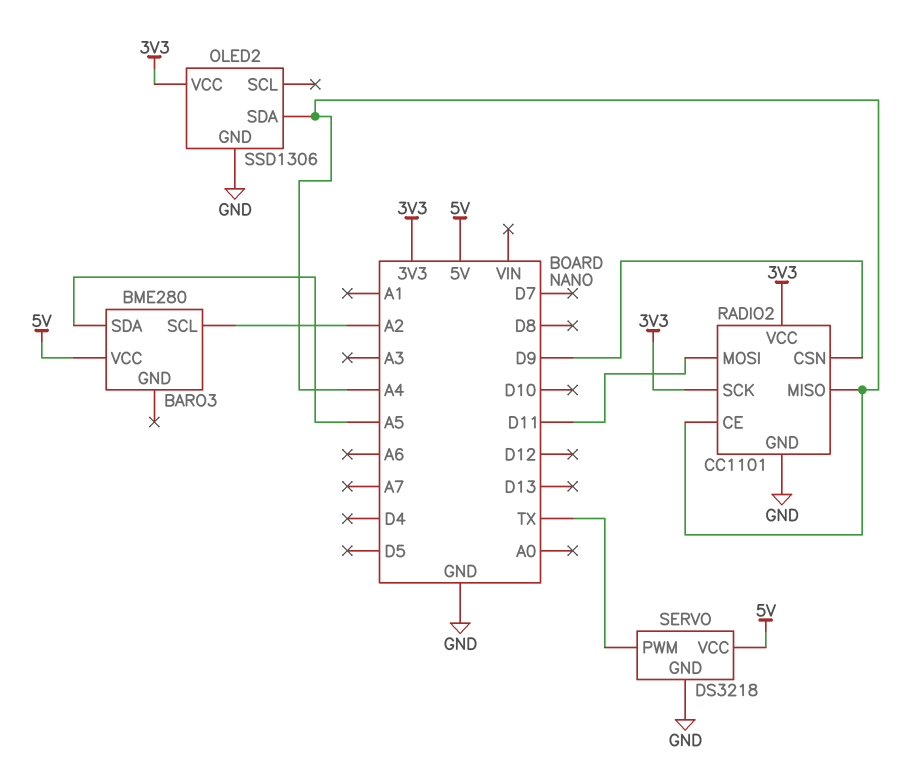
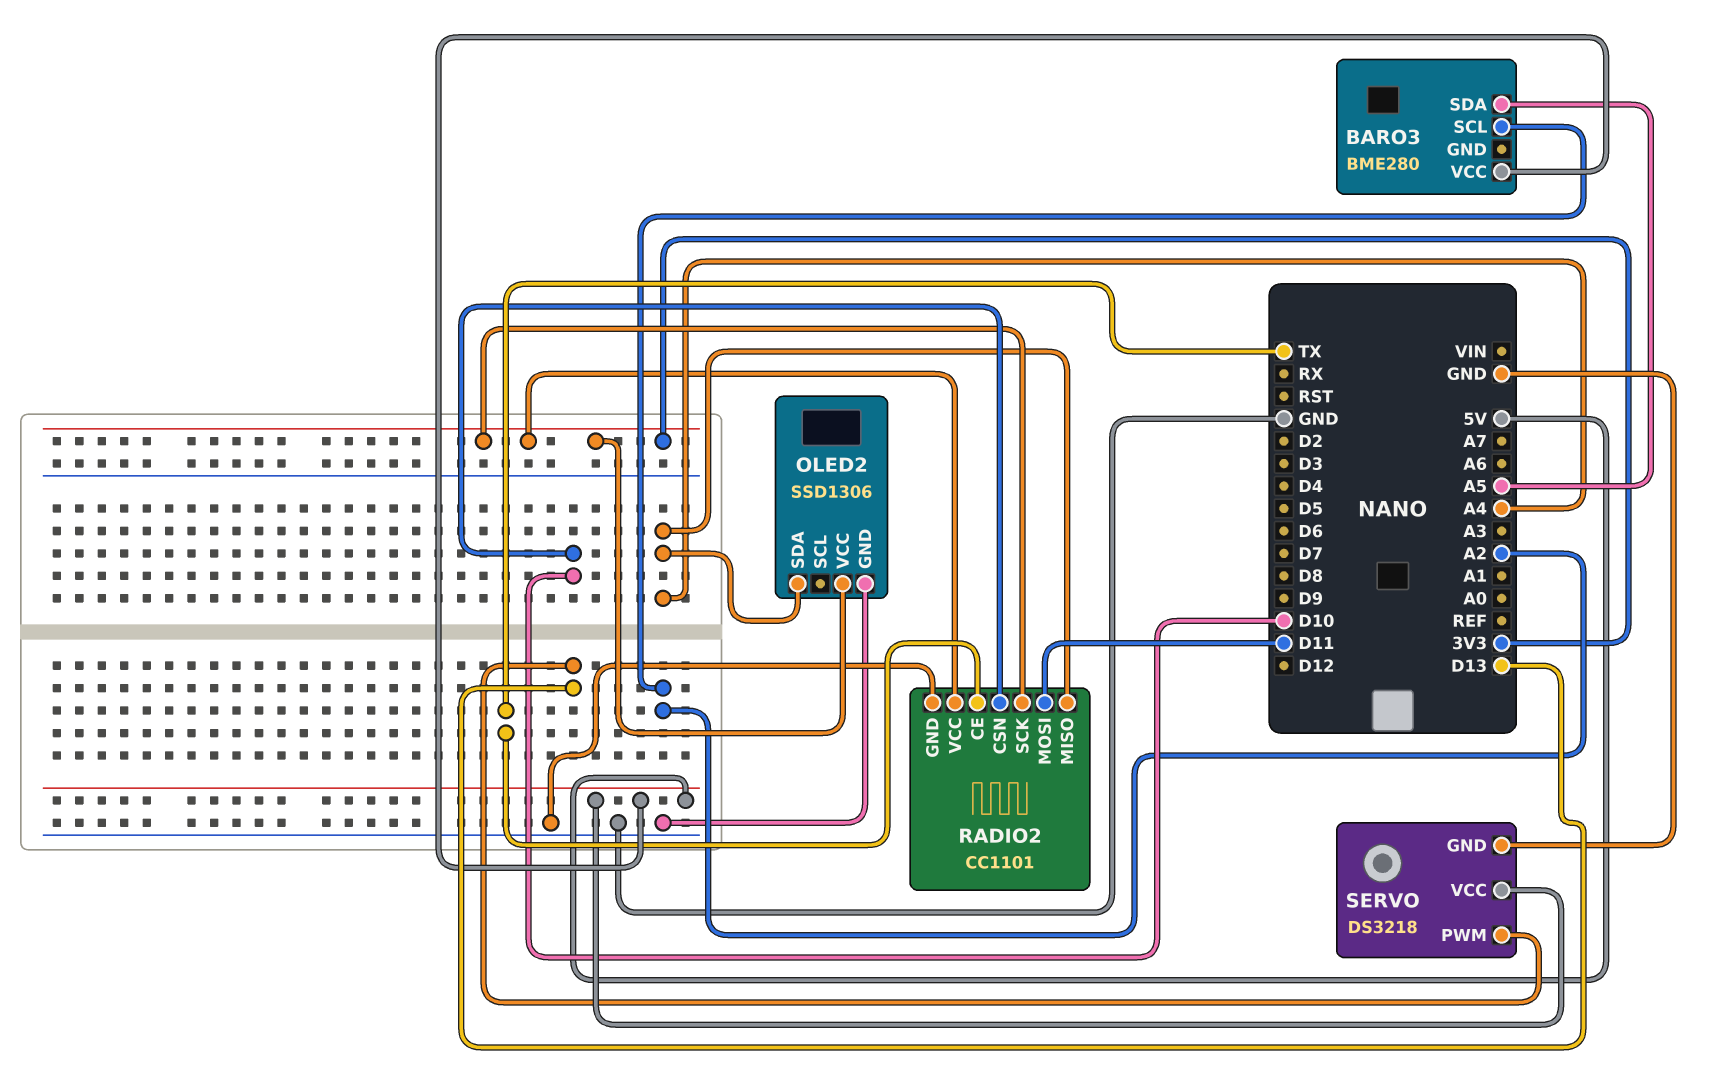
RADIO2 pin CE: A4 -> TX
RADIO2 pin CSN: D9 -> D10
SERVO pin PWM: TX -> D13

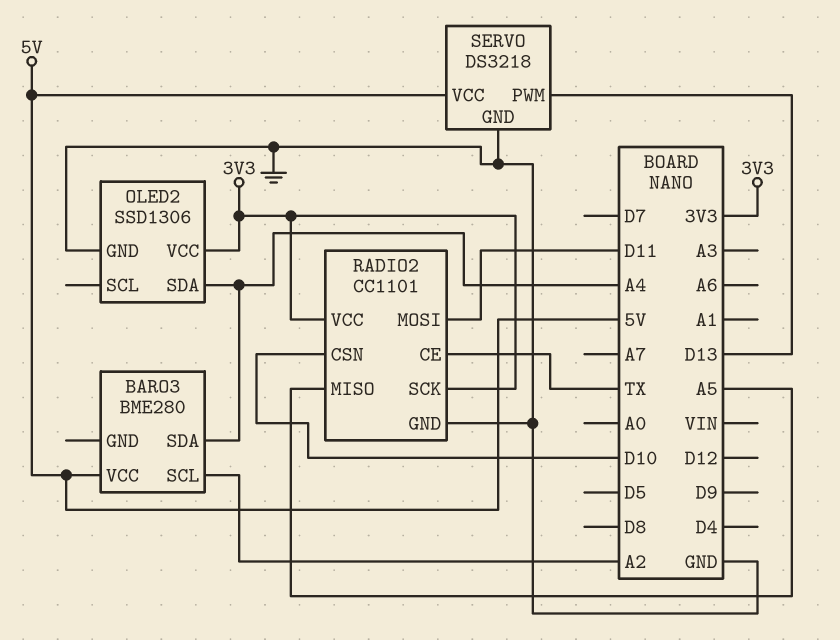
BARO3 pin SDA: A5 -> A4
RADIO2 pin MISO: A4 -> A5

